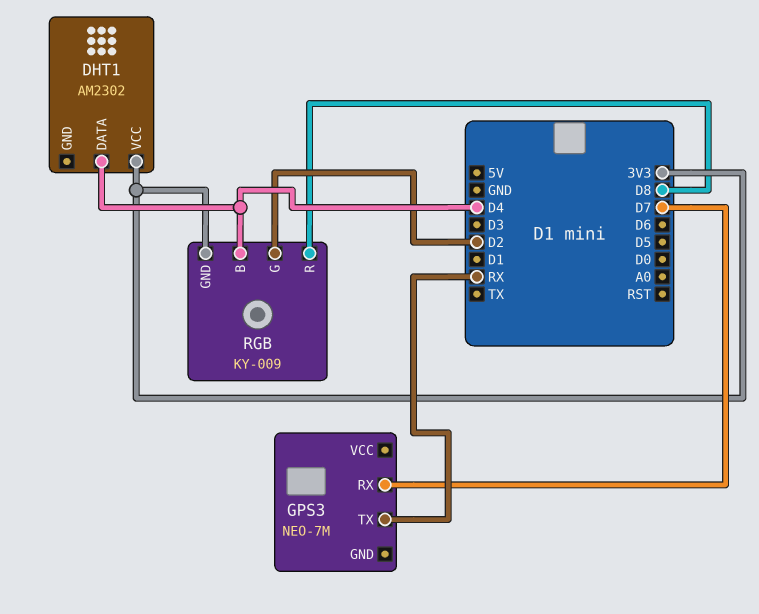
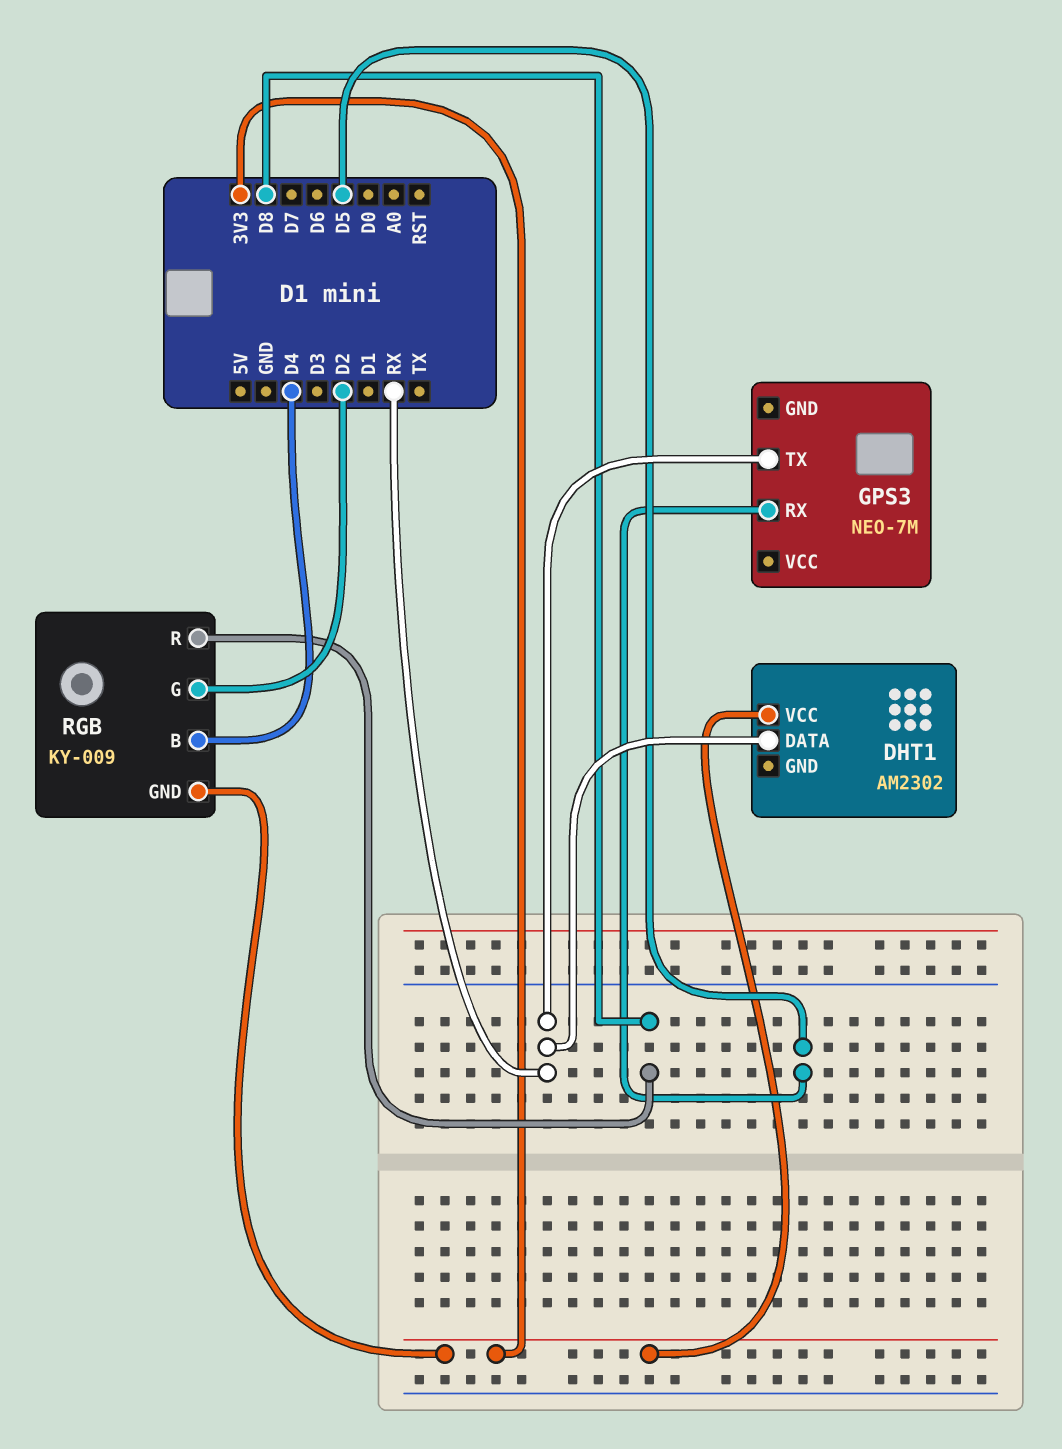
DHT1 pin DATA: D4 -> RX
GPS3 pin RX: D7 -> D5

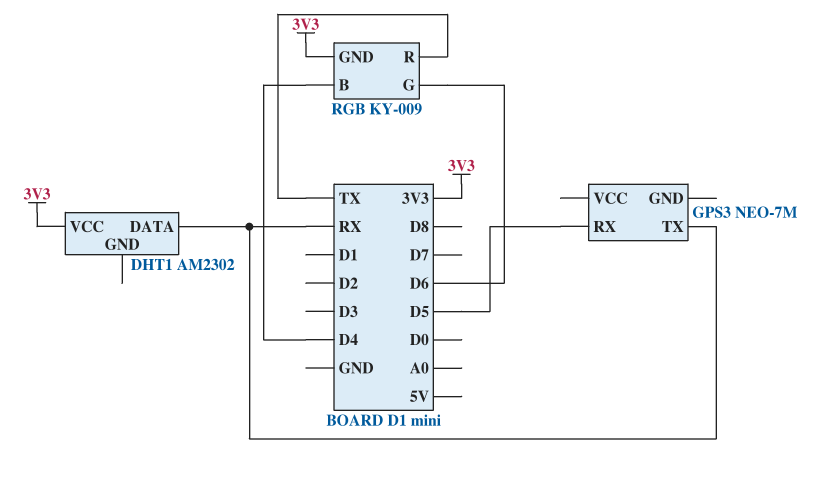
RGB pin G: D2 -> D6
RGB pin R: D8 -> TX

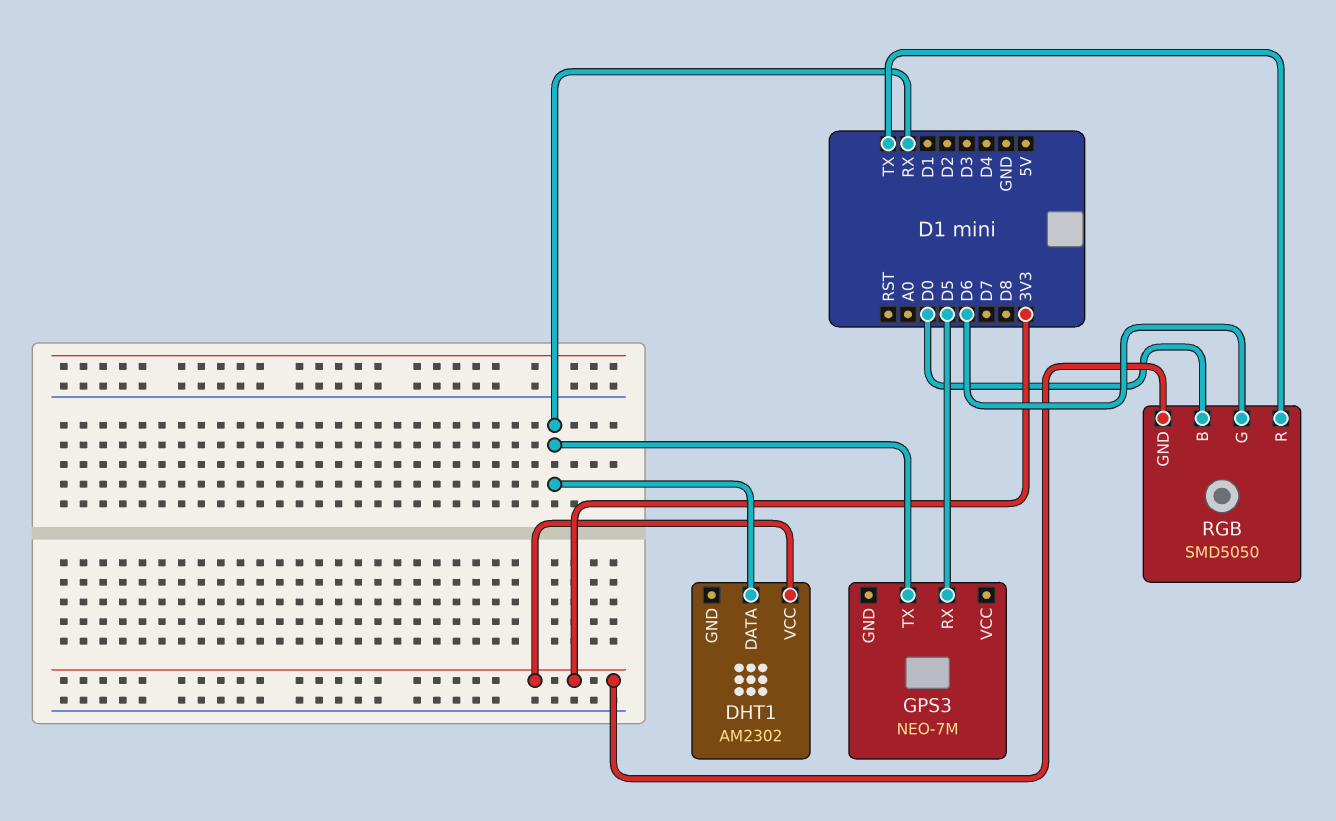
RGB: KY-009 -> SMD5050
RGB pin B: D4 -> D0

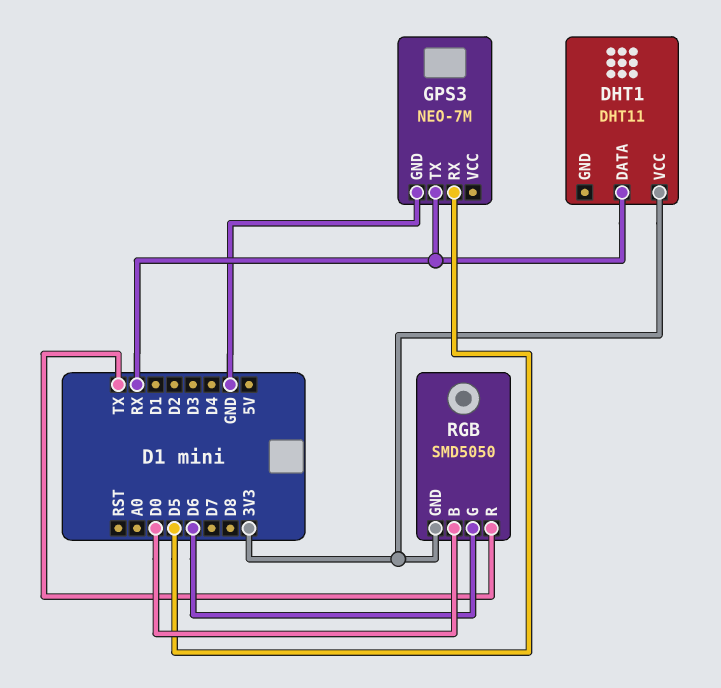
DHT1: AM2302 -> DHT11
GPS3 pin GND: none -> GND

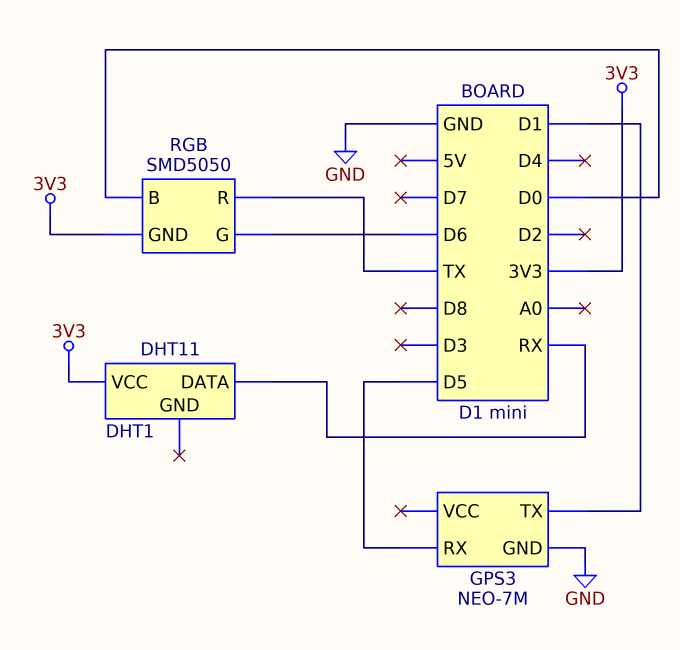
GPS3 pin TX: RX -> D1

